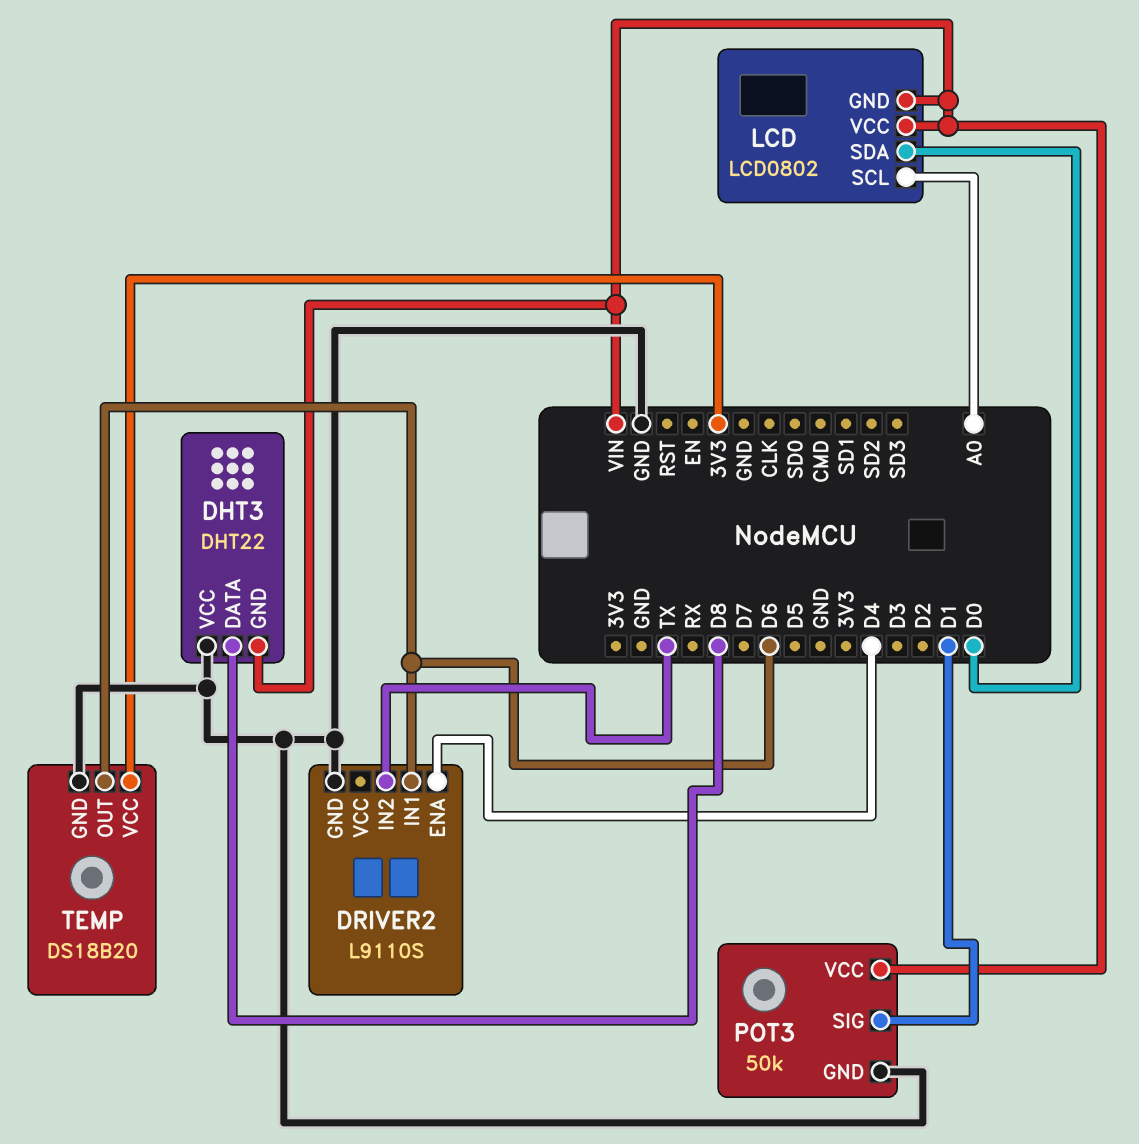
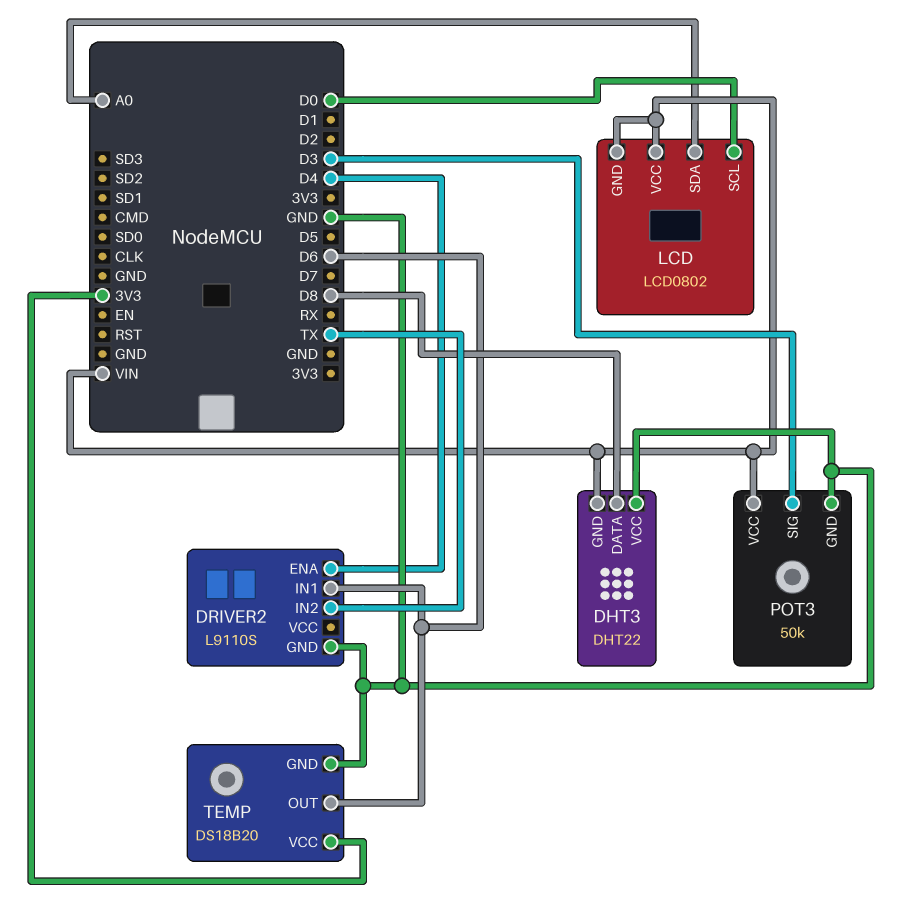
LCD pin SCL: A0 -> D0
LCD pin SDA: D0 -> A0
POT3 pin SIG: D1 -> D3

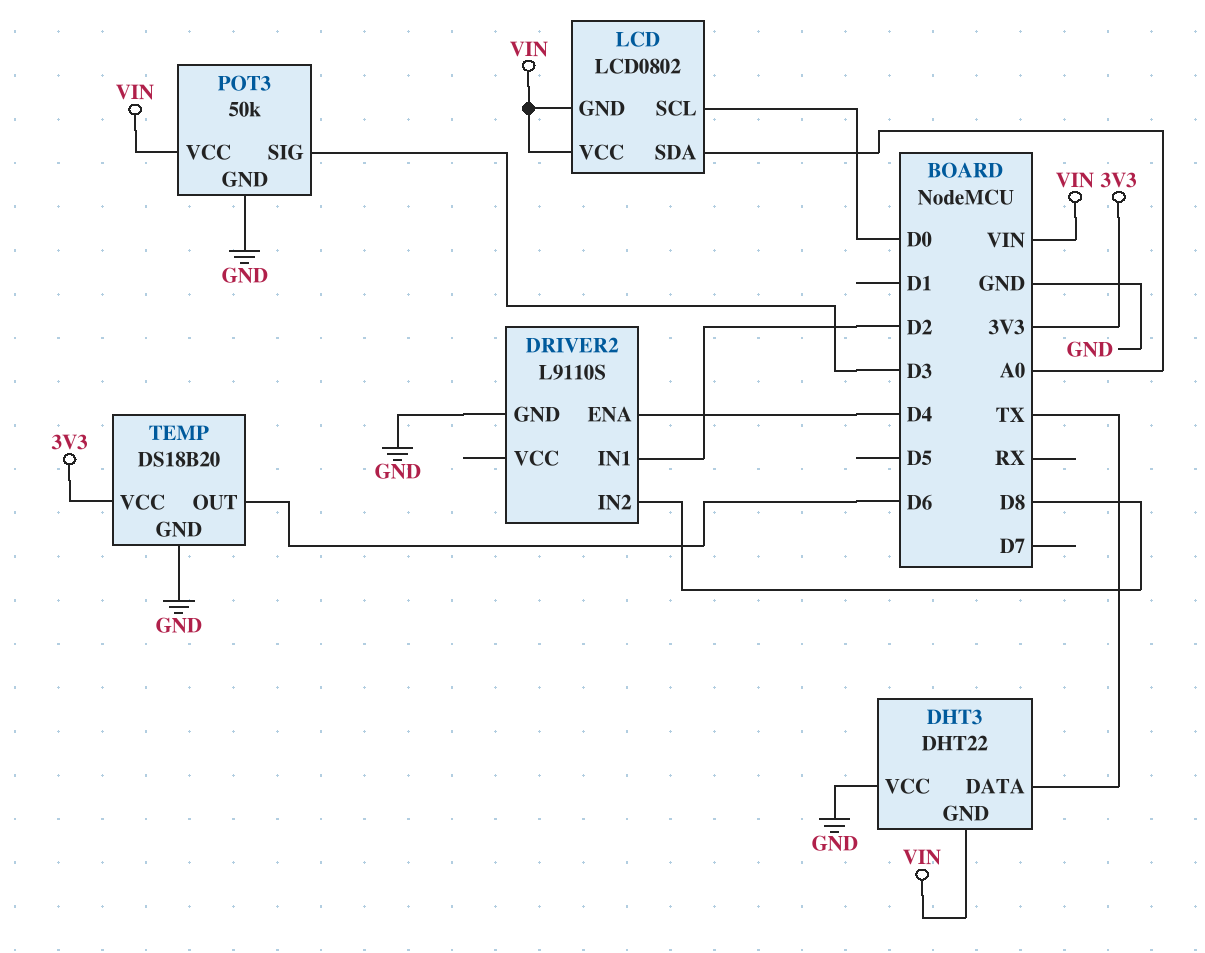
DHT3 pin DATA: D8 -> TX
DRIVER2 pin IN1: D6 -> D2
DRIVER2 pin IN2: TX -> D8

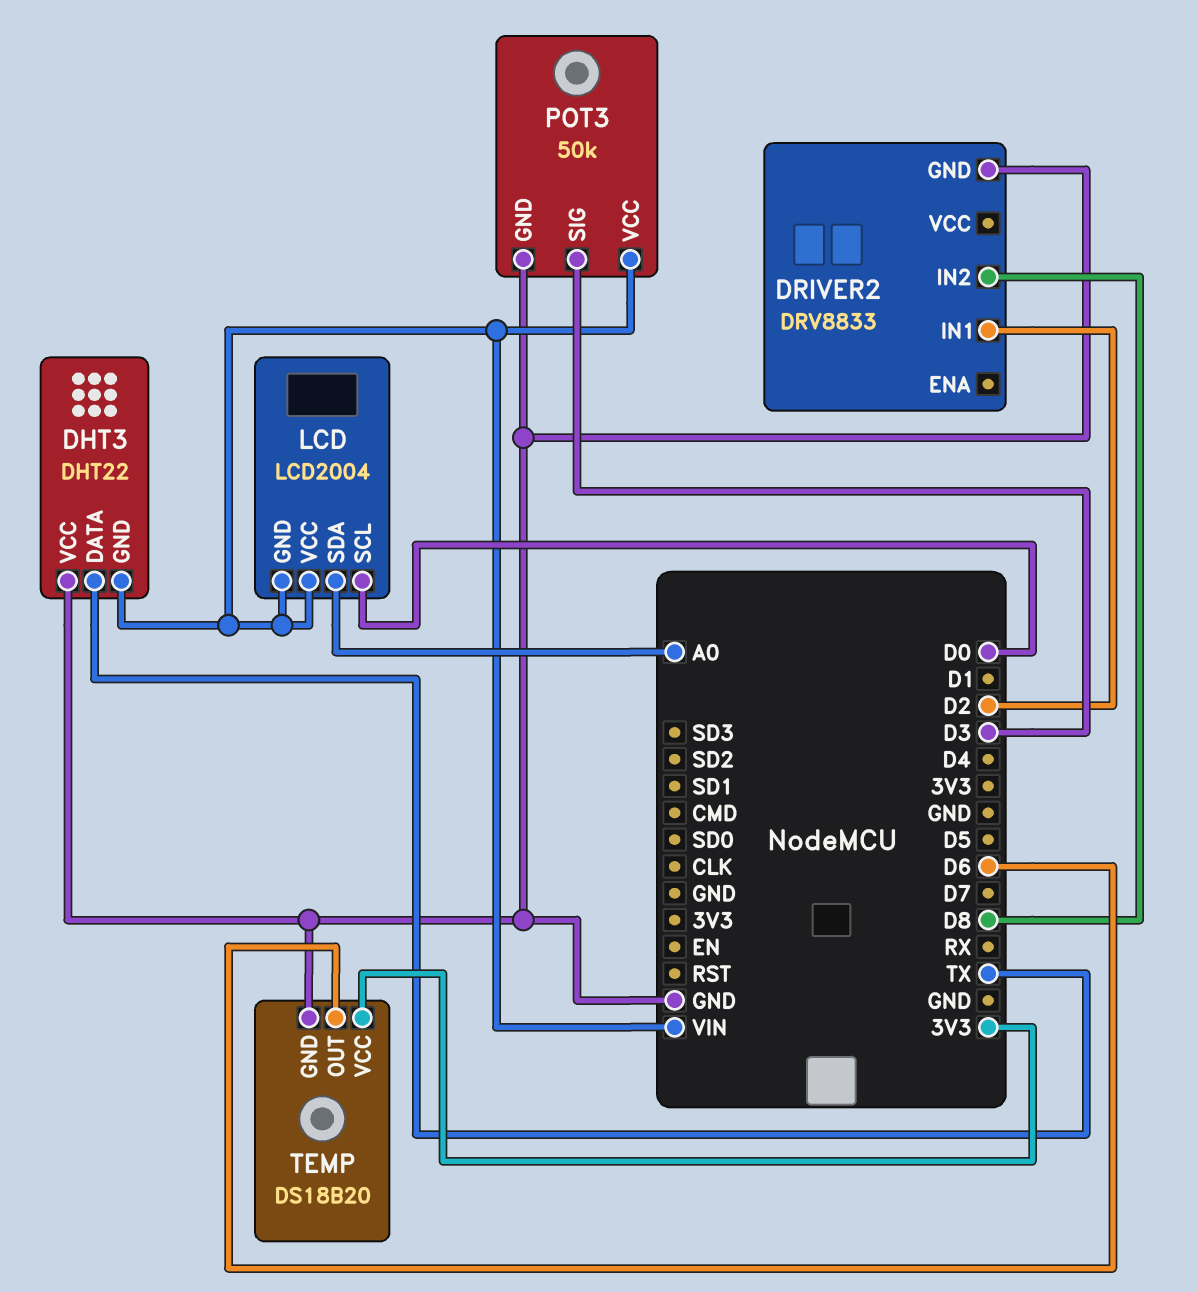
DRIVER2: L9110S -> DRV8833
DRIVER2 pin ENA: D4 -> none
LCD: LCD0802 -> LCD2004

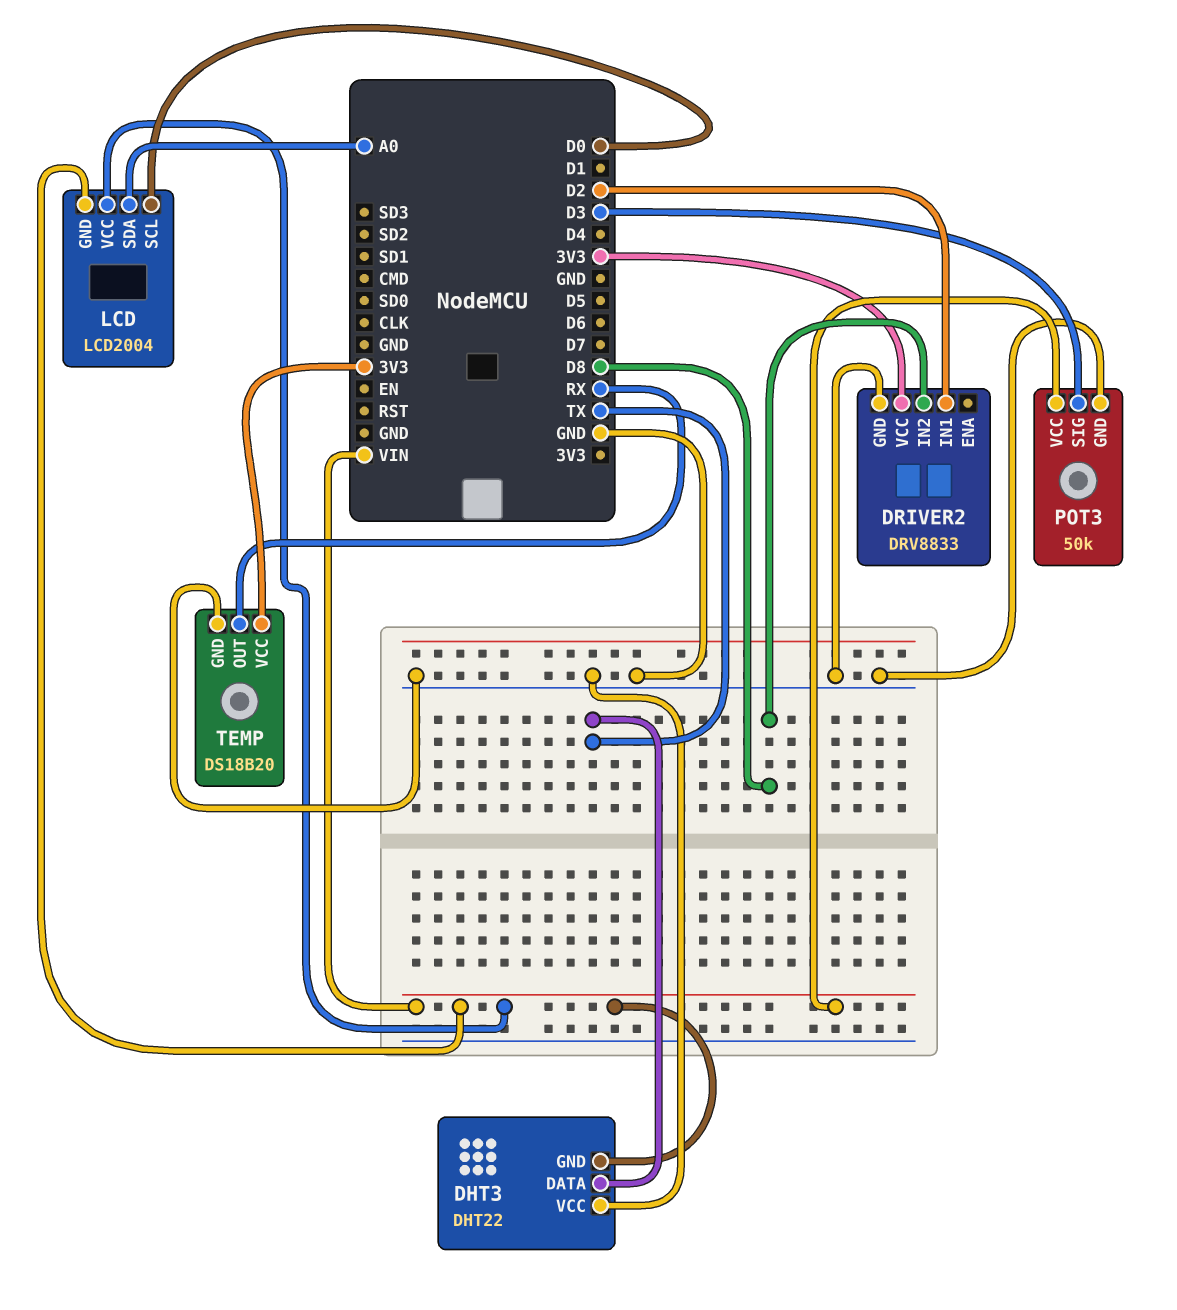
DRIVER2 pin VCC: none -> 3V3
TEMP pin OUT: D6 -> RX

